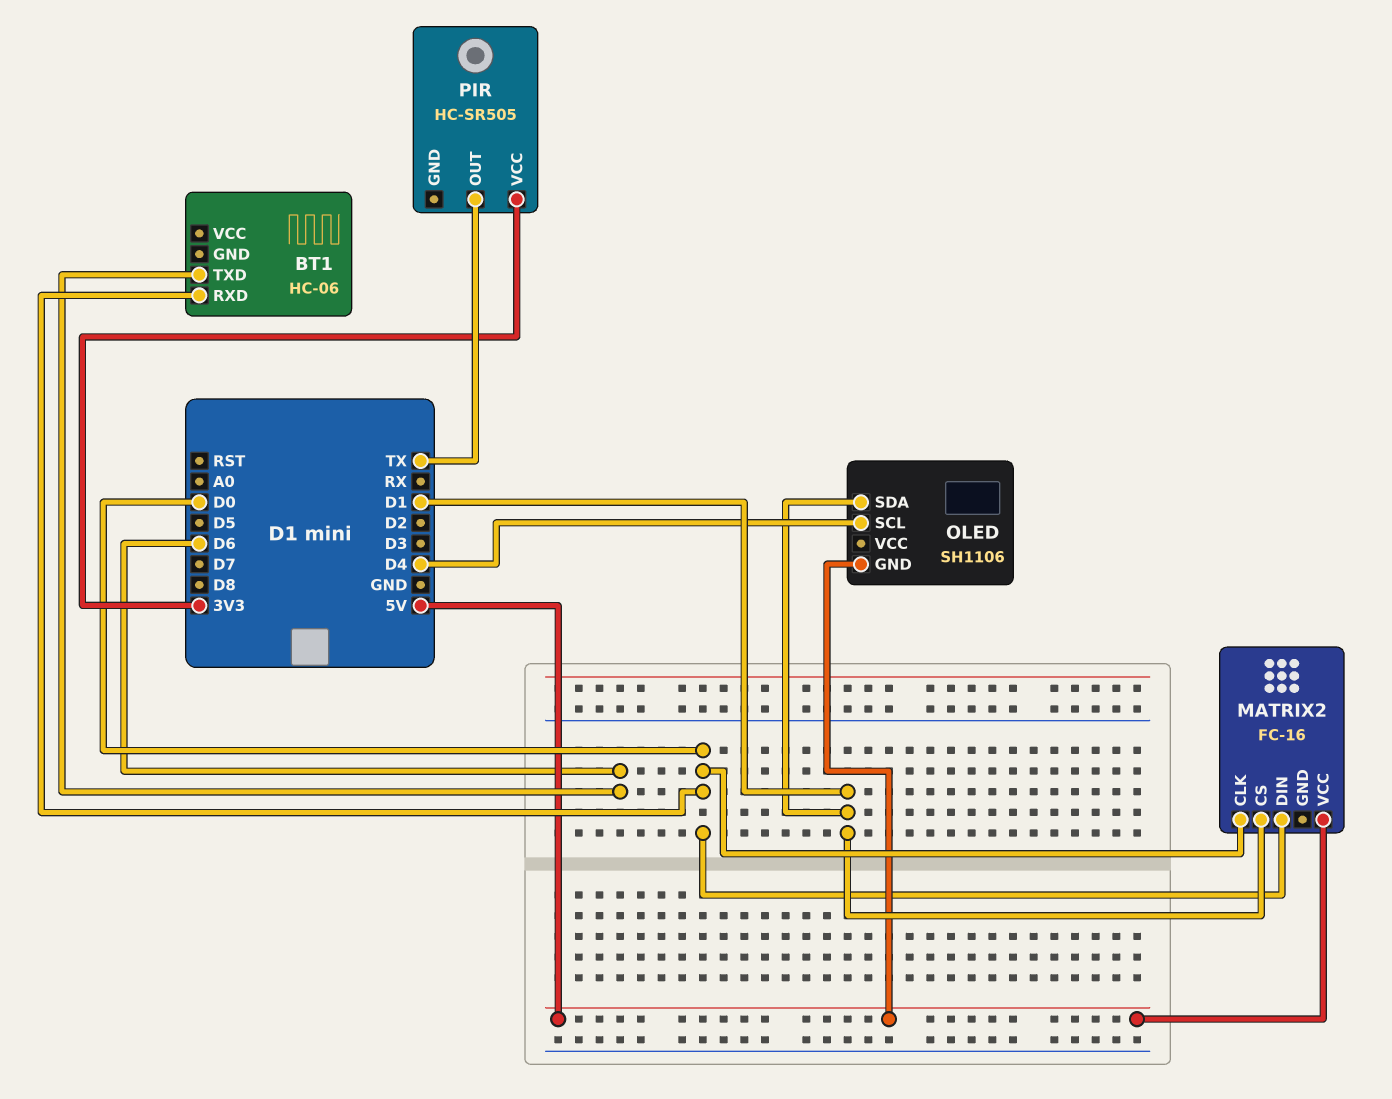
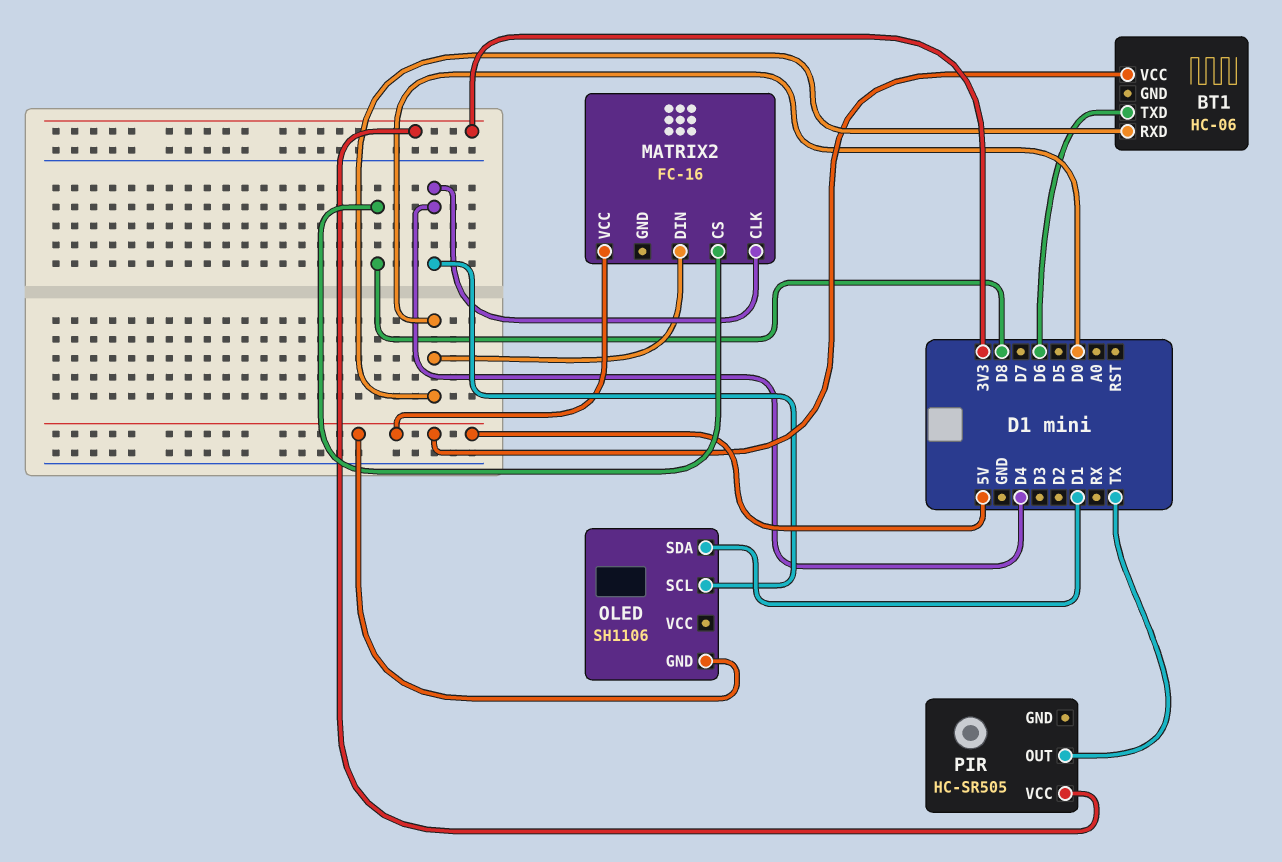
BT1 pin VCC: none -> 5V
MATRIX2 pin CLK: D0 -> D4
MATRIX2 pin CS: D1 -> D8

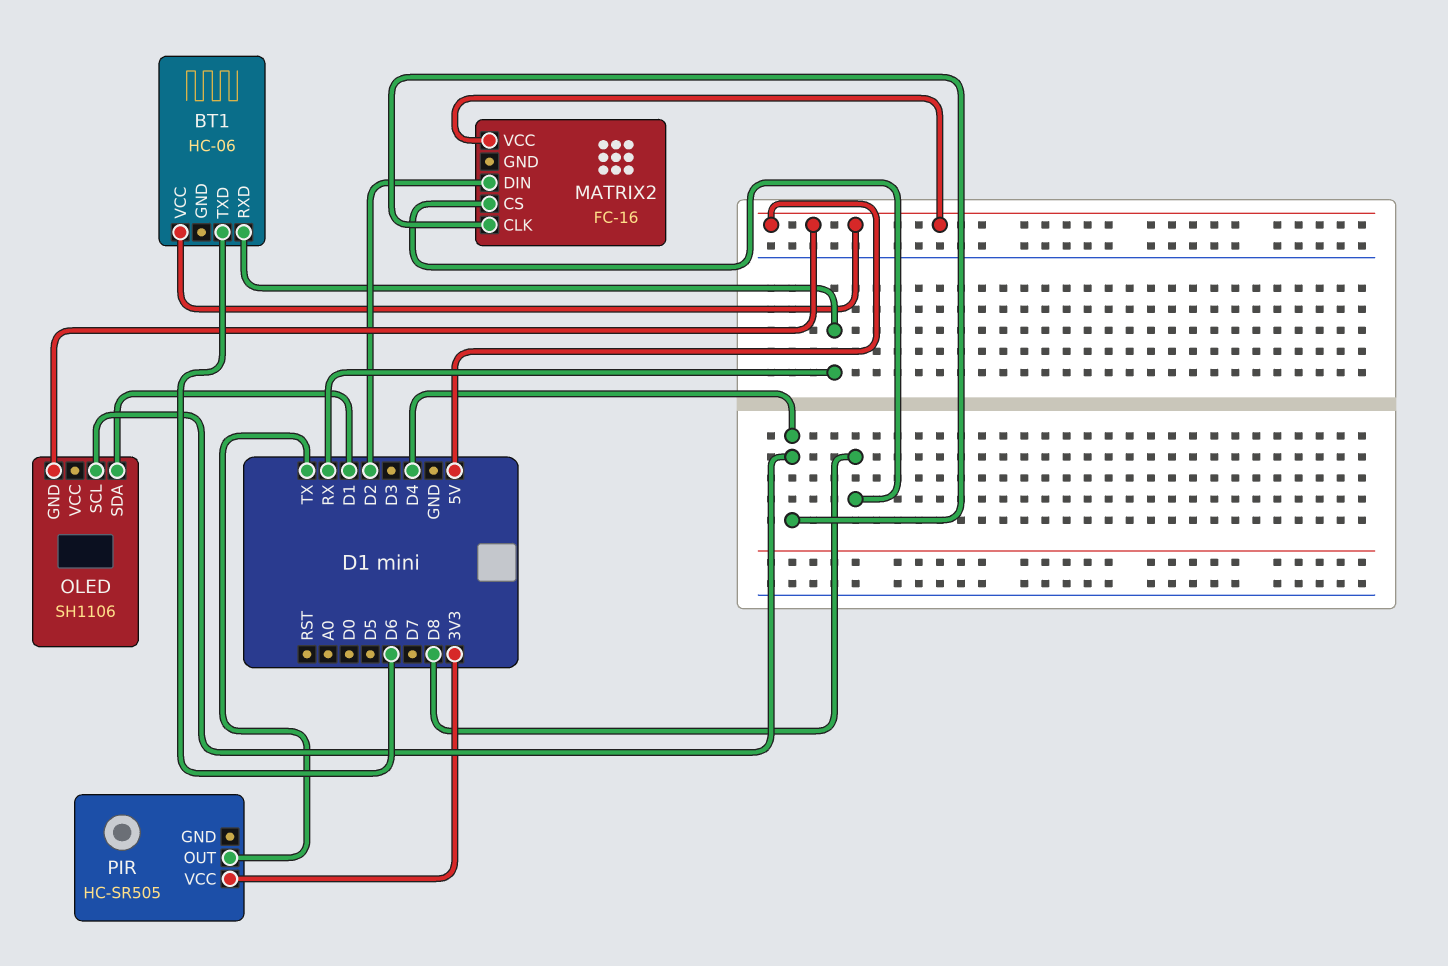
BT1 pin RXD: D0 -> RX
MATRIX2 pin DIN: D0 -> D2

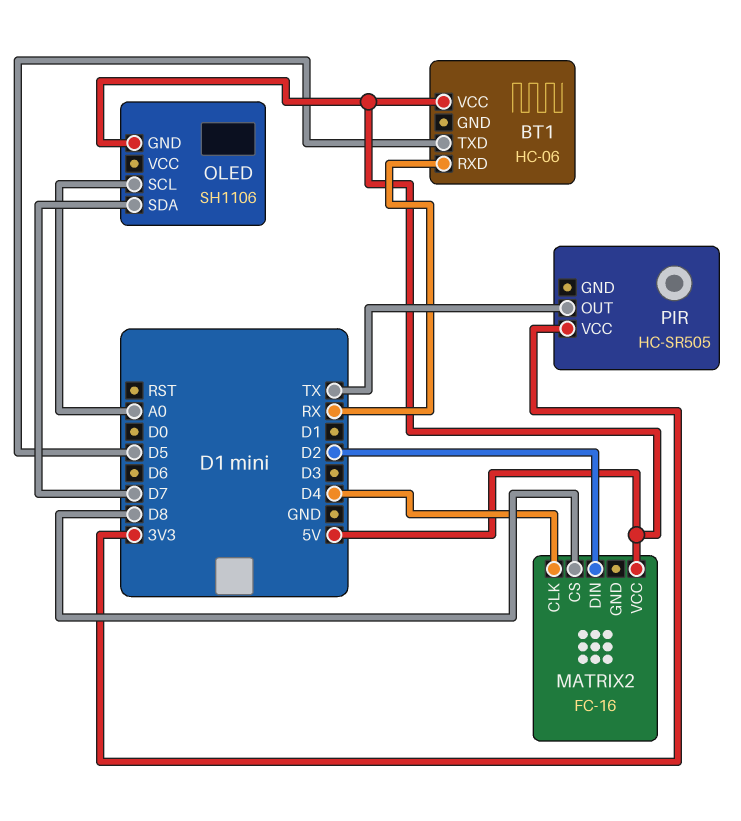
BT1 pin TXD: D6 -> D5
OLED pin SCL: D4 -> A0
OLED pin SDA: D1 -> D7

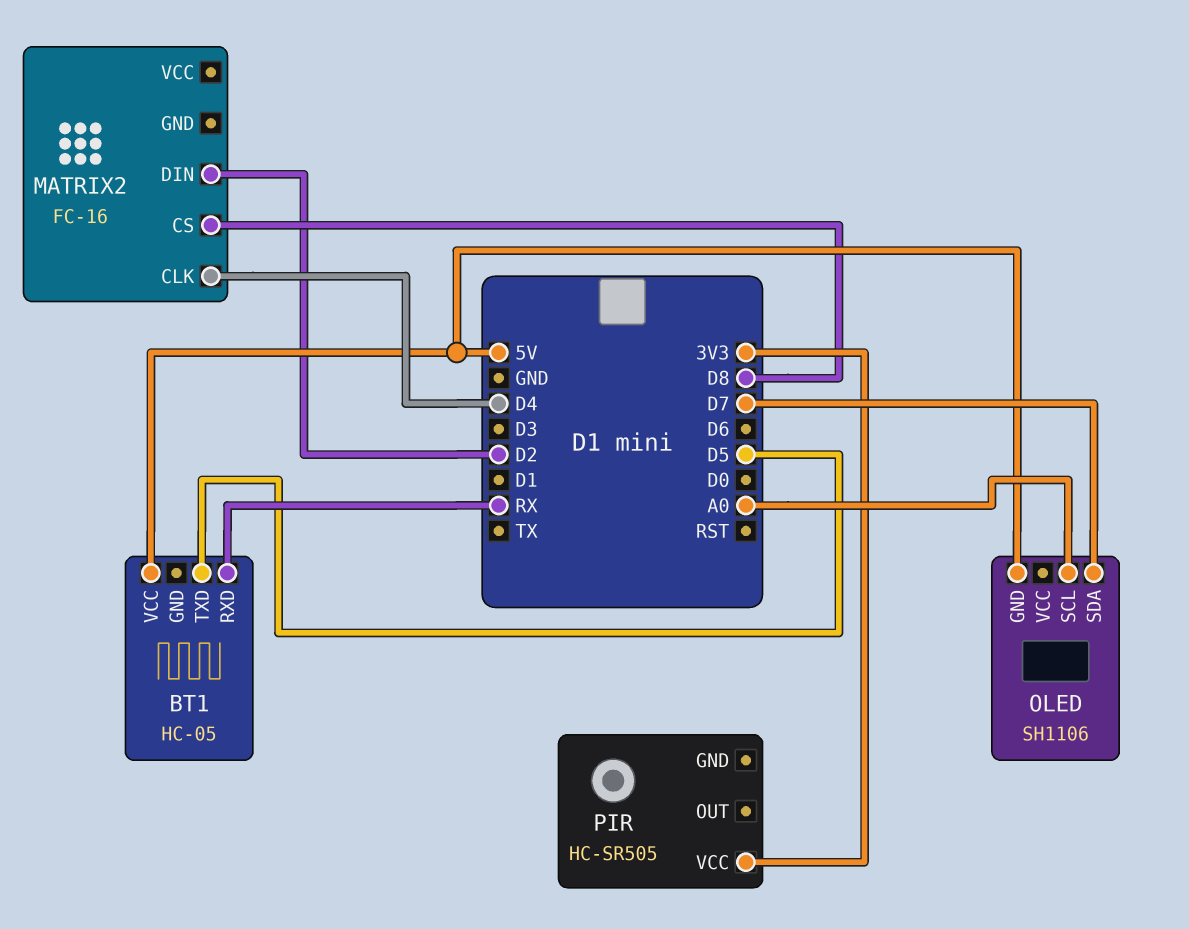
BT1: HC-06 -> HC-05
MATRIX2 pin VCC: 5V -> none
PIR pin OUT: TX -> none

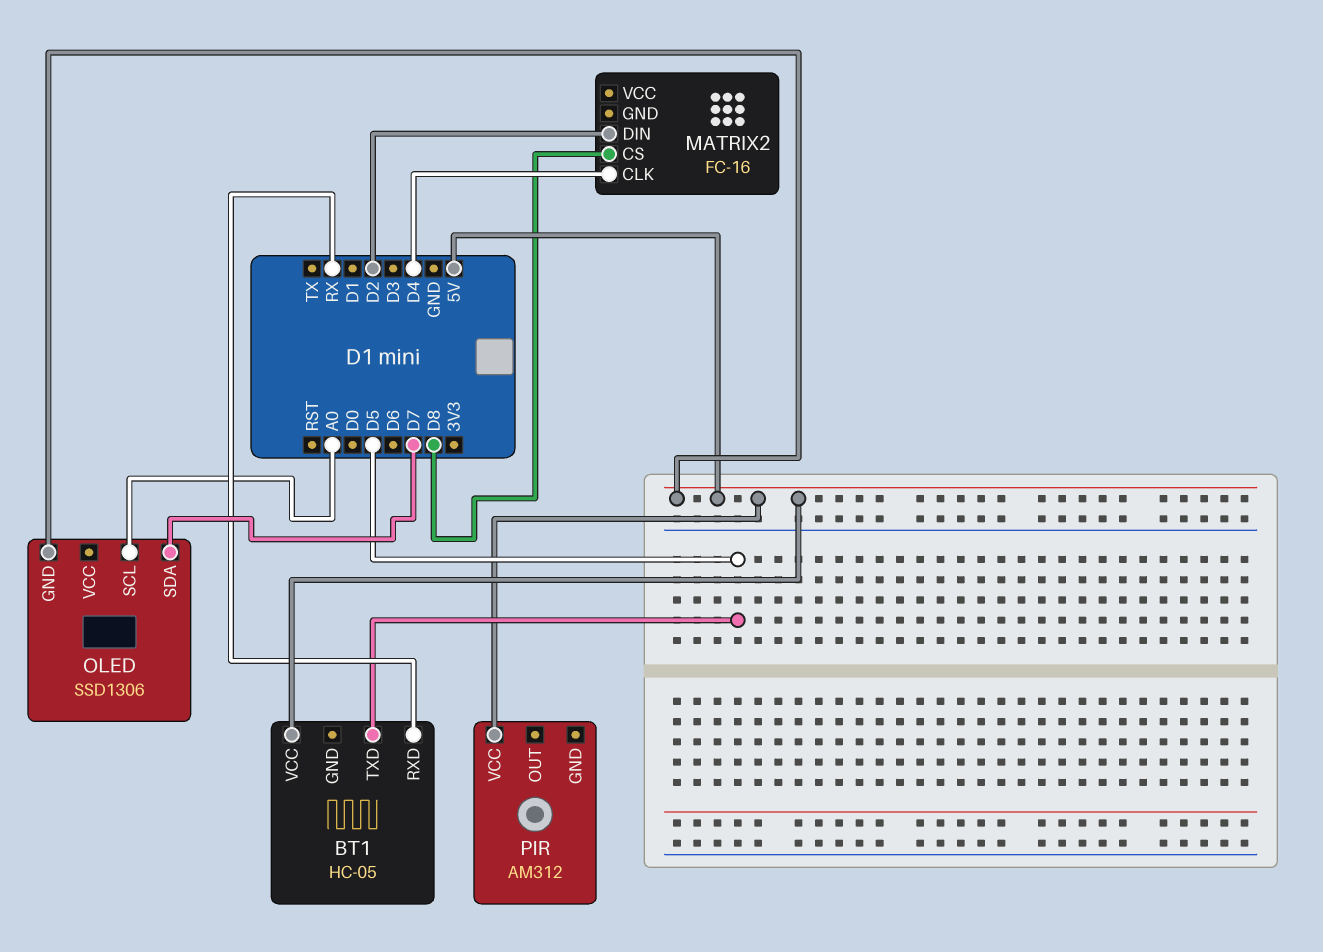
OLED: SH1106 -> SSD1306
PIR: HC-SR505 -> AM312
PIR pin VCC: 3V3 -> 5V

